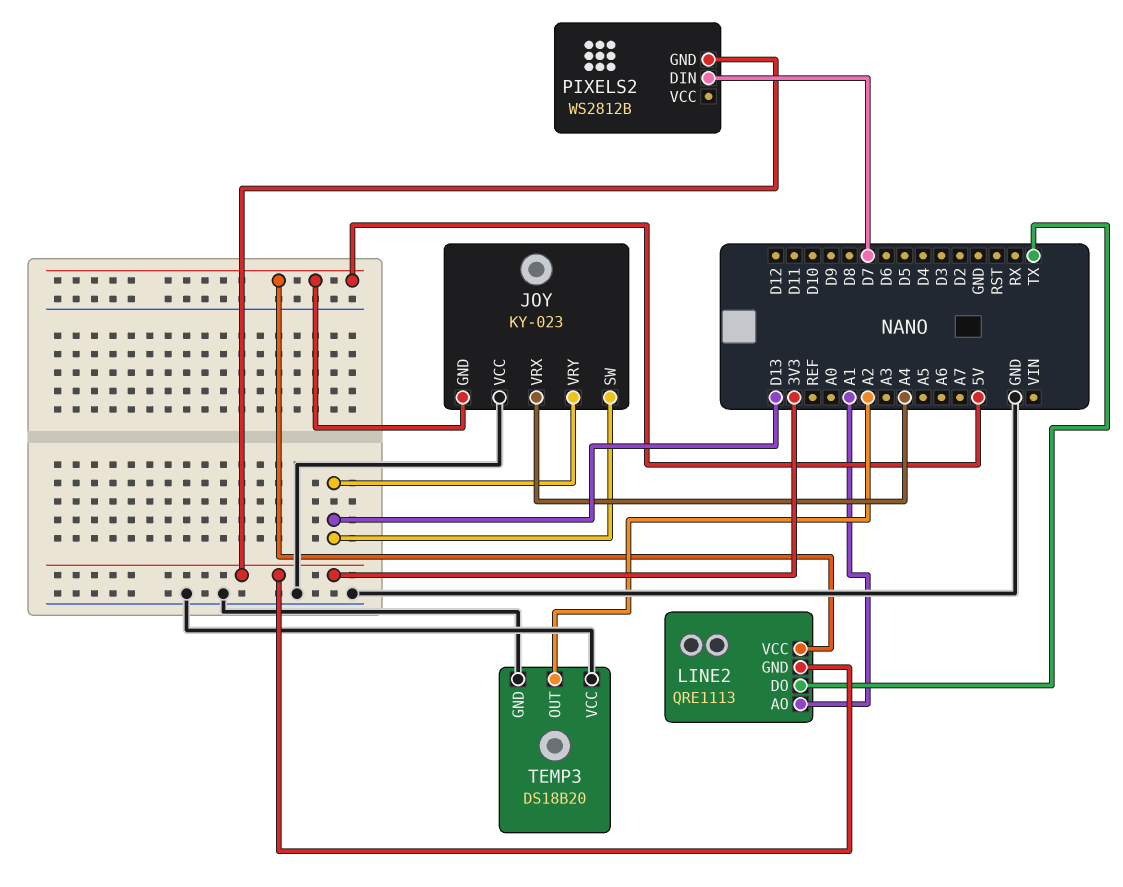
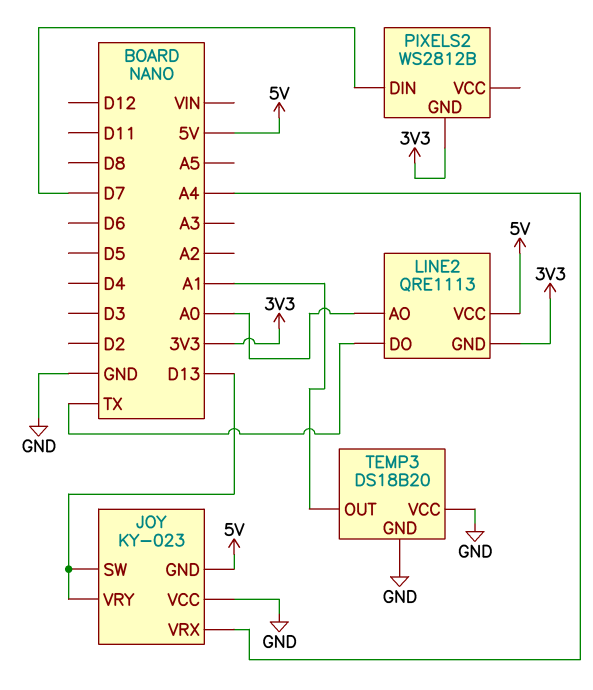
LINE2 pin AO: A1 -> A0
TEMP3 pin OUT: A2 -> A1

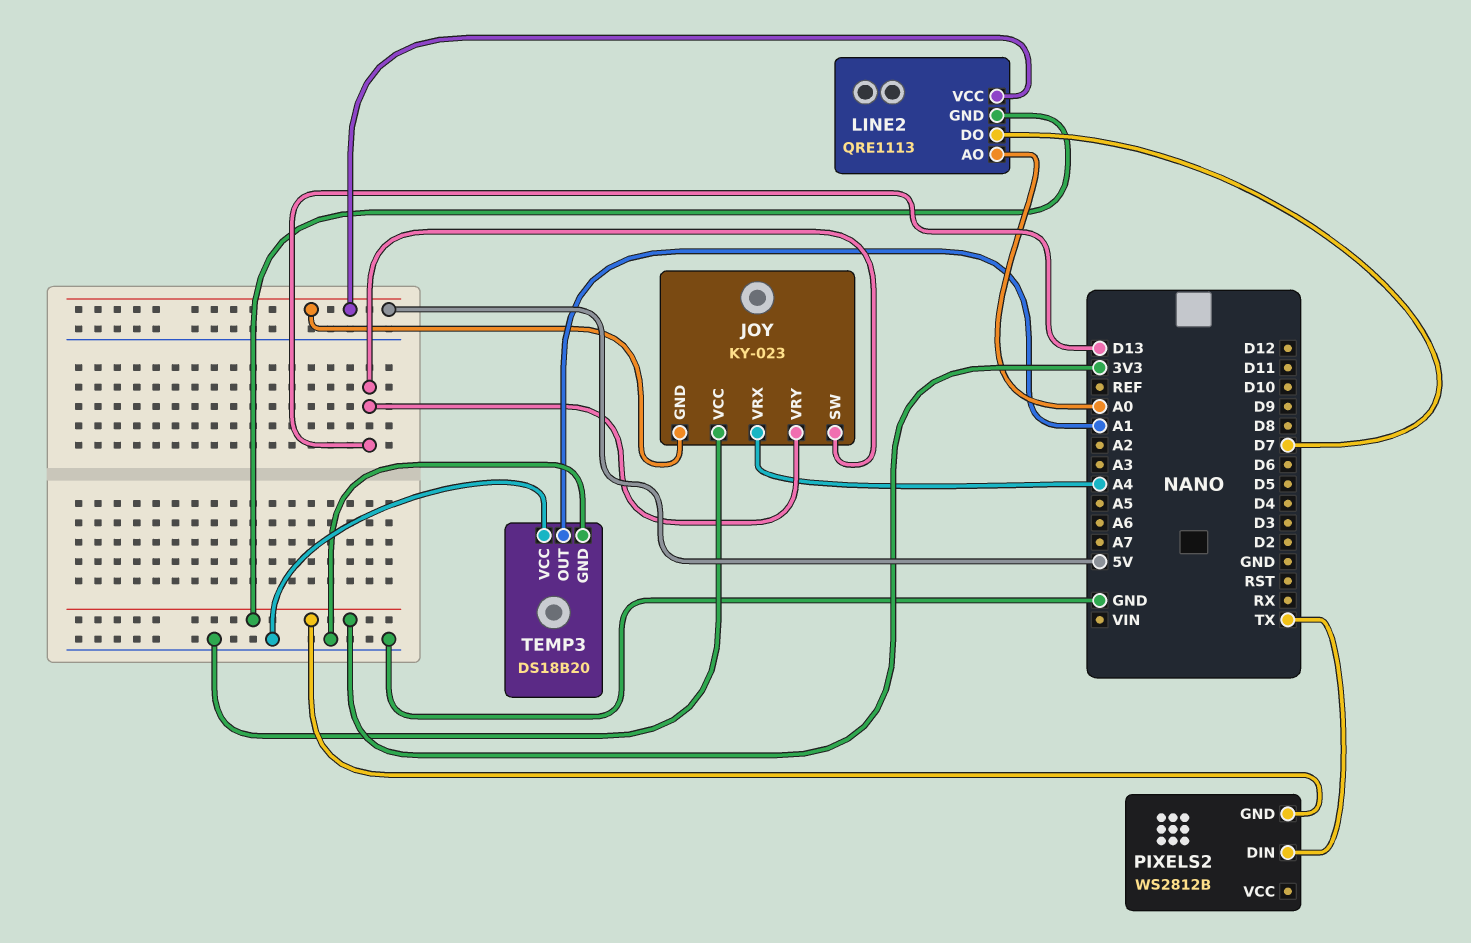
LINE2 pin DO: TX -> D7
PIXELS2 pin DIN: D7 -> TX

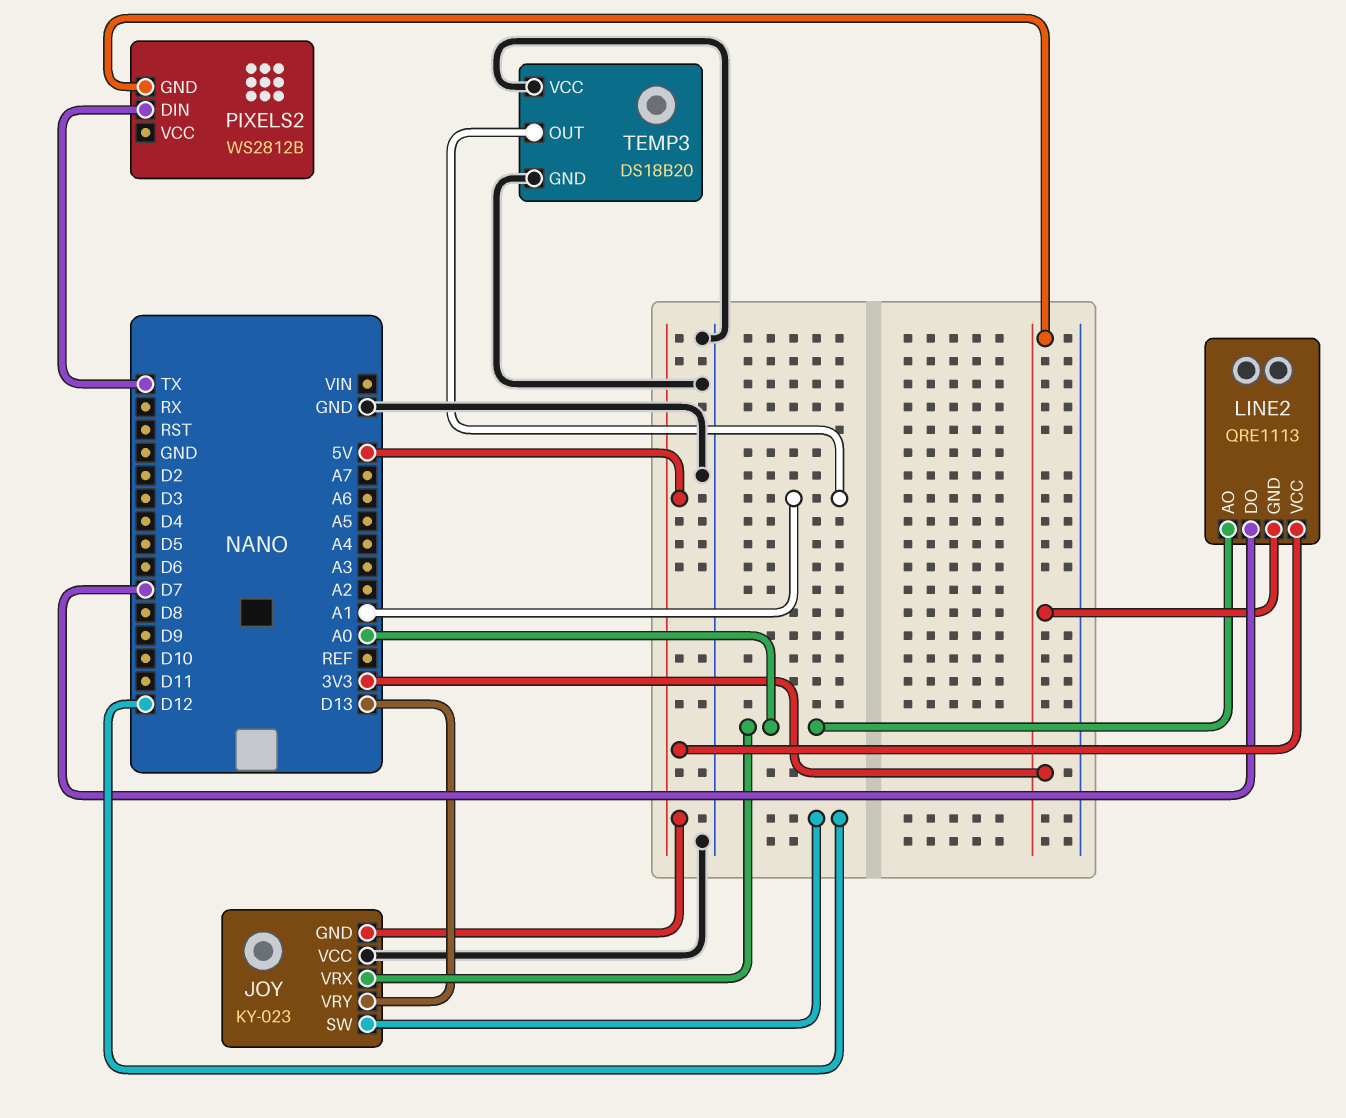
JOY pin SW: D13 -> D12
JOY pin VRX: A4 -> A0

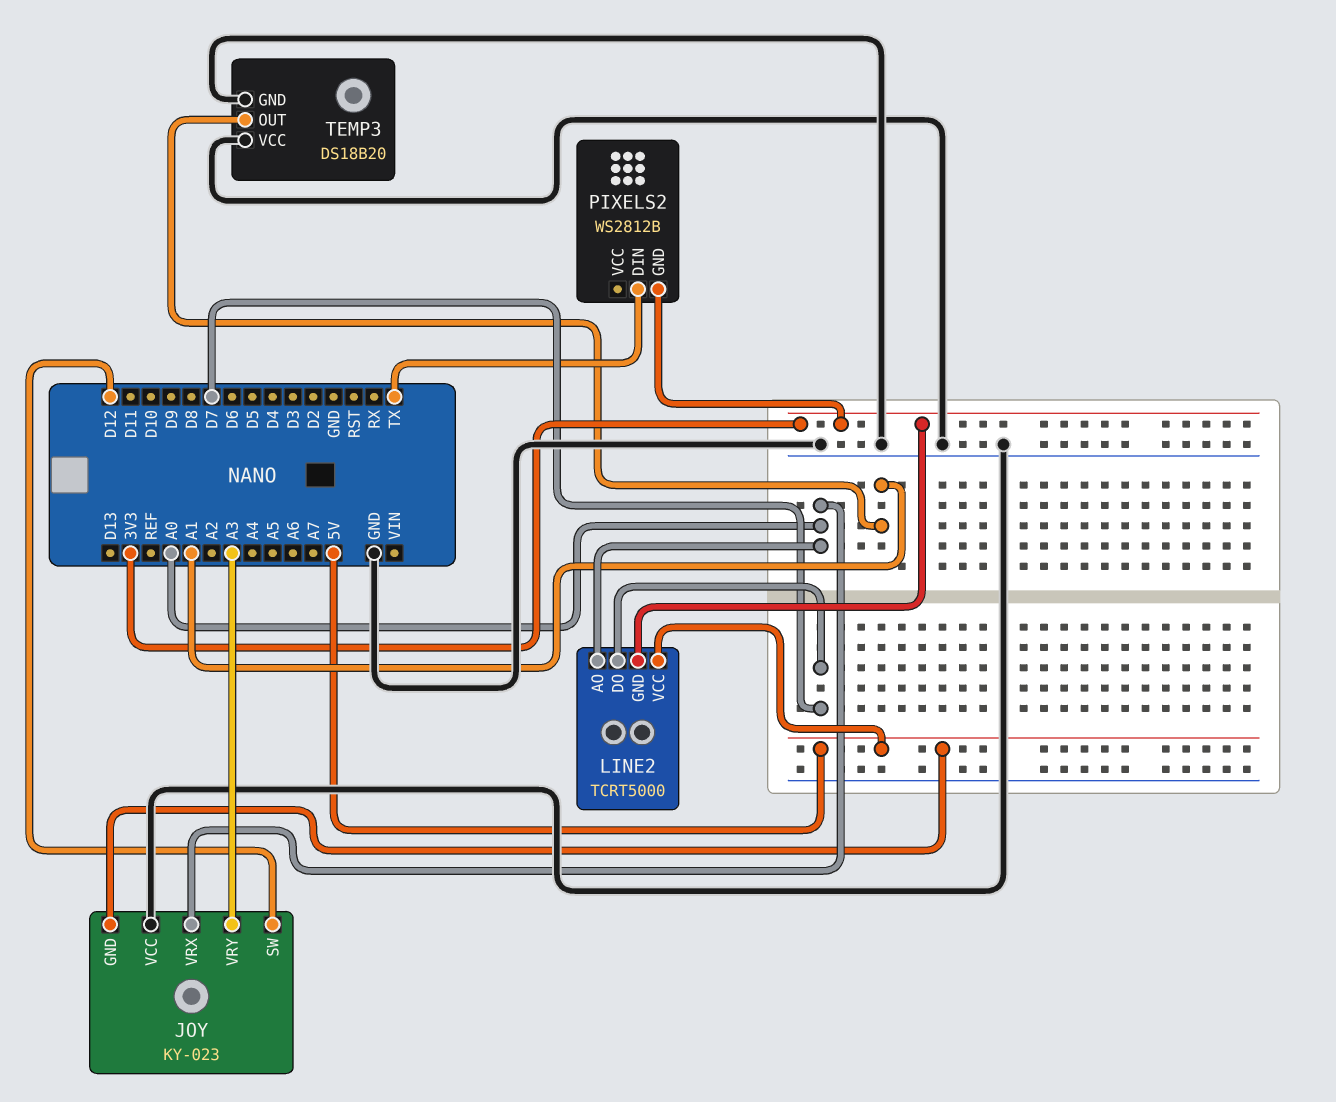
JOY pin VRY: D13 -> A3
LINE2: QRE1113 -> TCRT5000

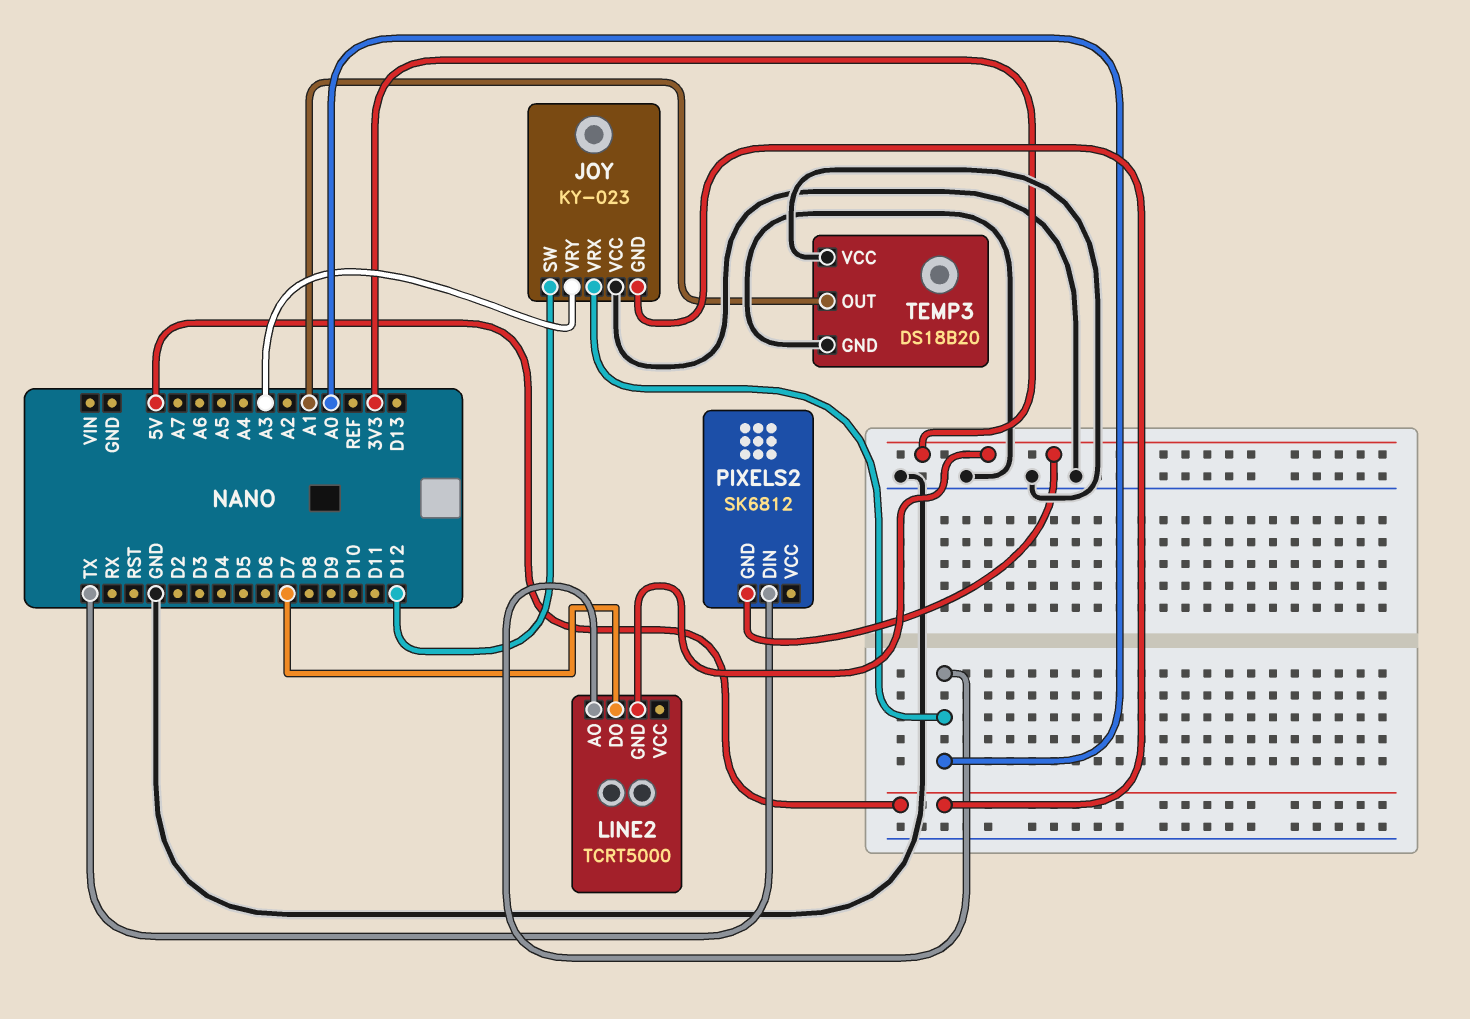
LINE2 pin VCC: 5V -> none
PIXELS2: WS2812B -> SK6812

